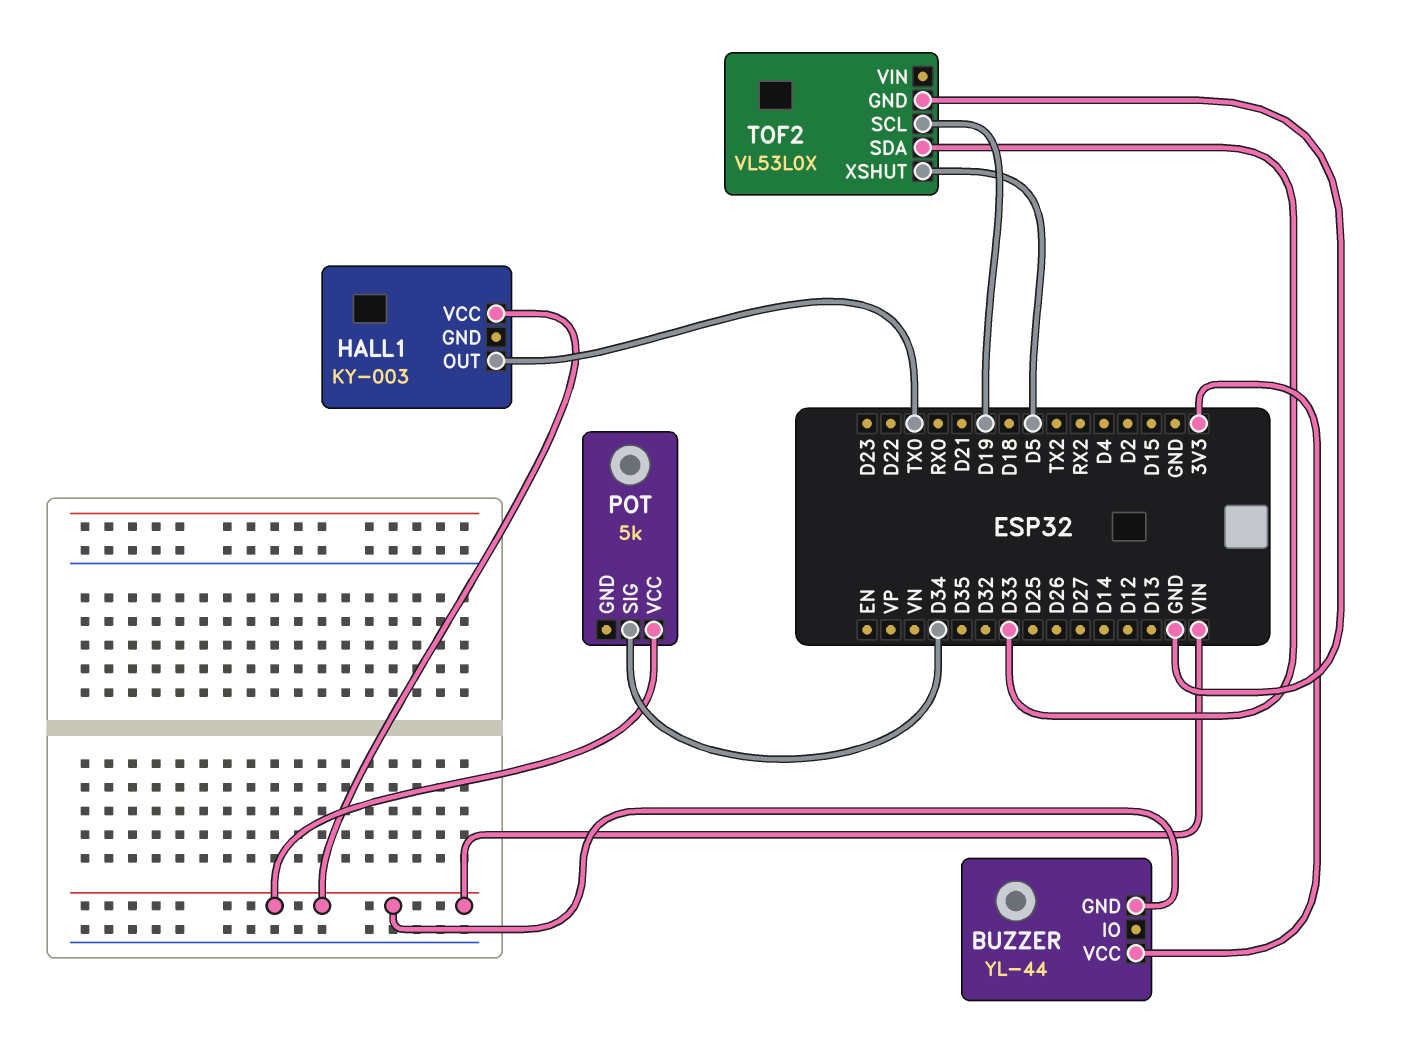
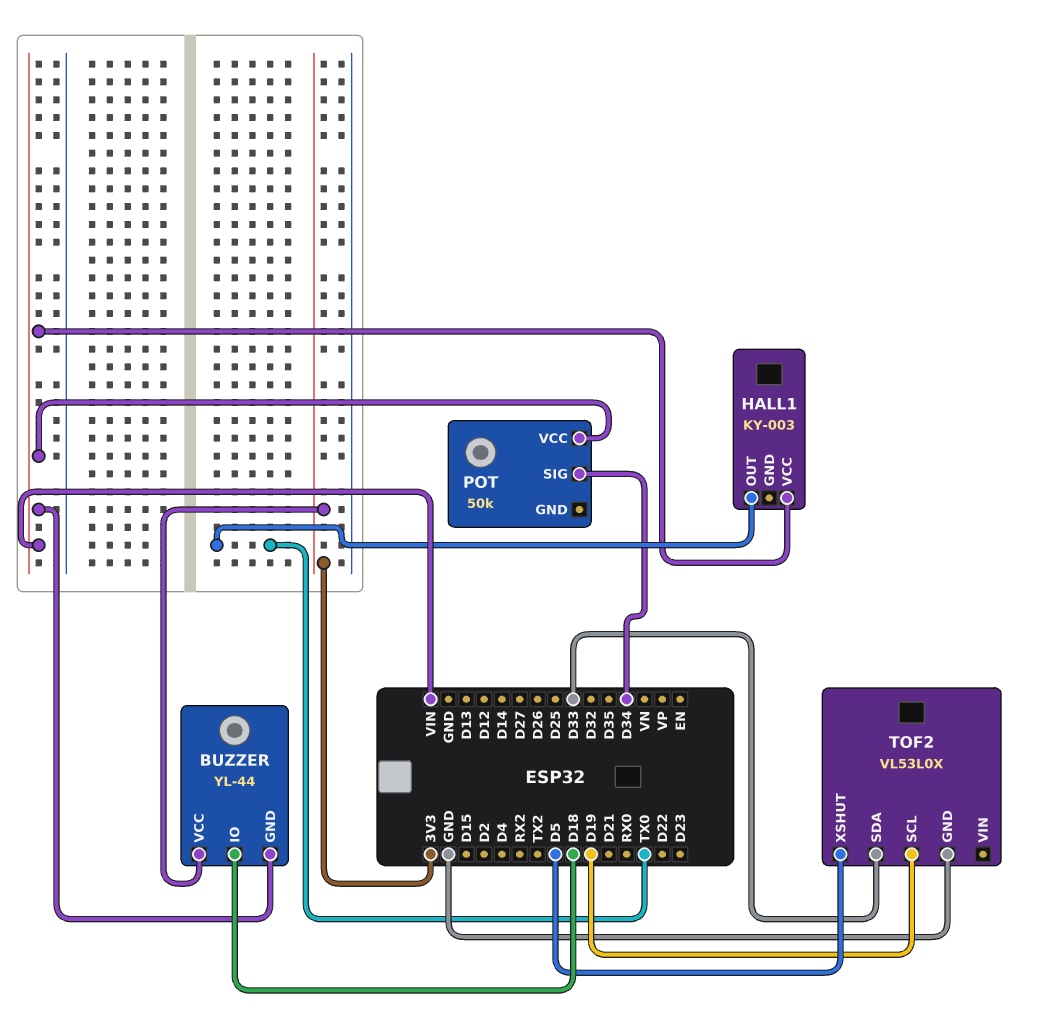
BUZZER pin IO: none -> D18
POT: 5k -> 50k

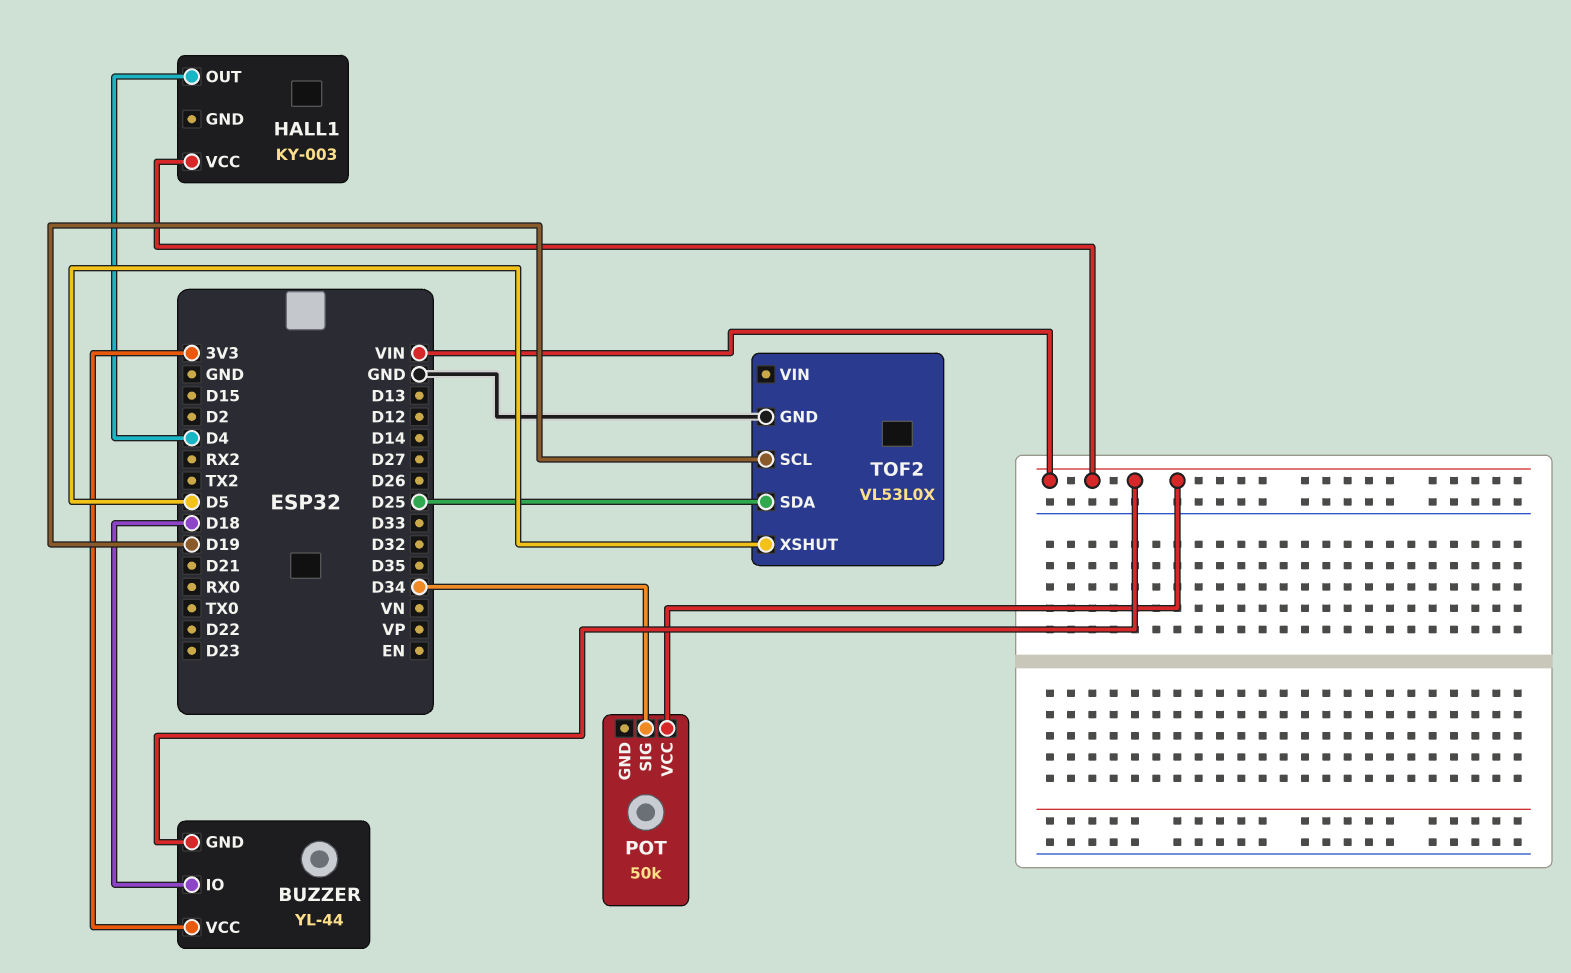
HALL1 pin OUT: TX0 -> D4
TOF2 pin SDA: D33 -> D25

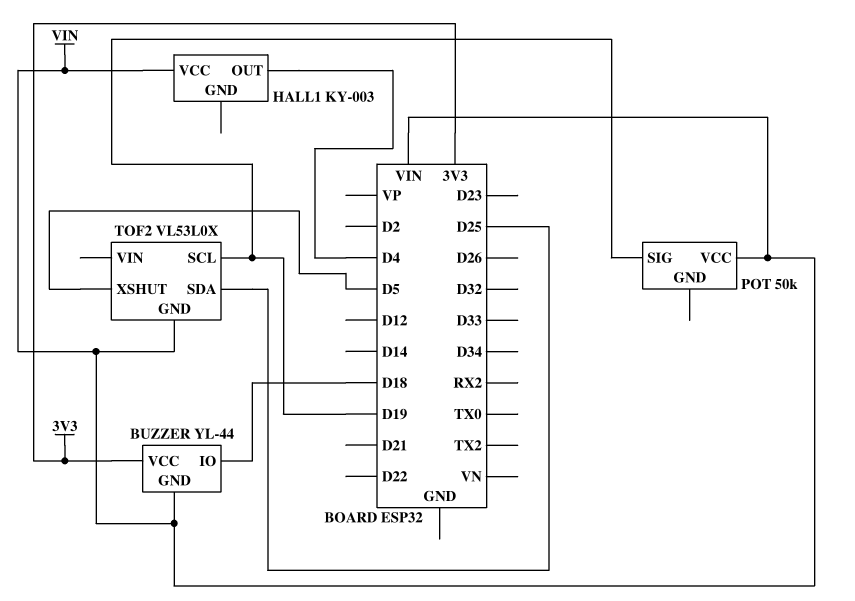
POT pin SIG: D34 -> D19
TOF2 pin GND: GND -> VIN

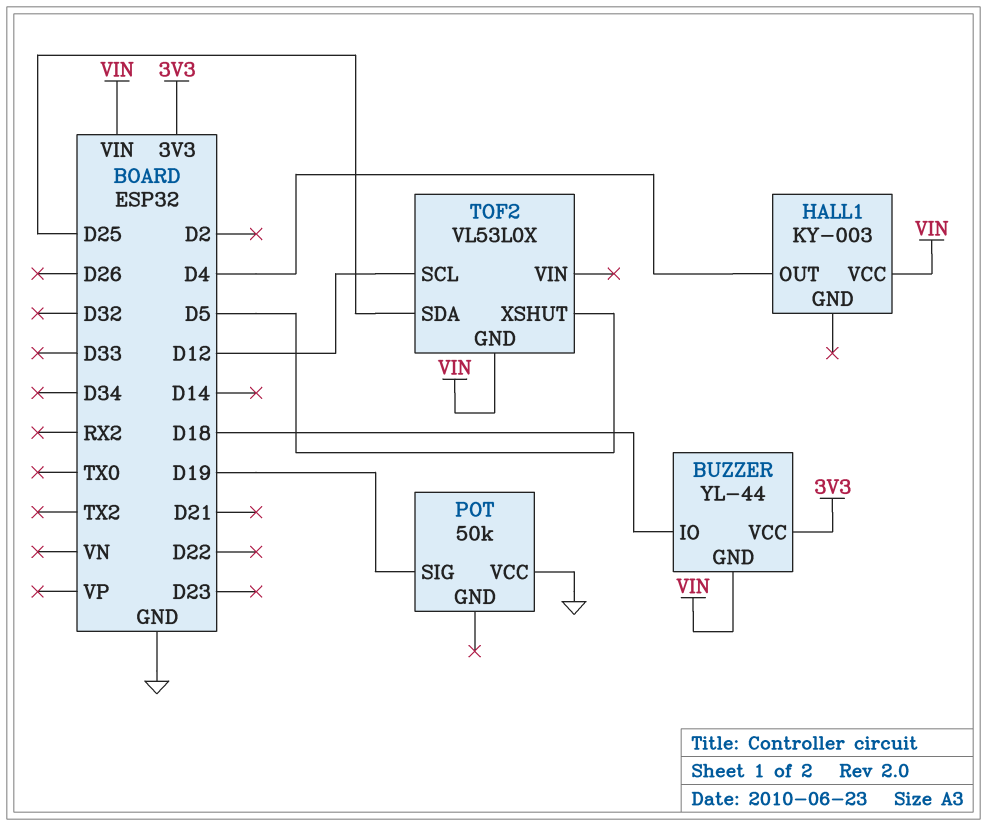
POT pin VCC: VIN -> GND
TOF2 pin SCL: D19 -> D12

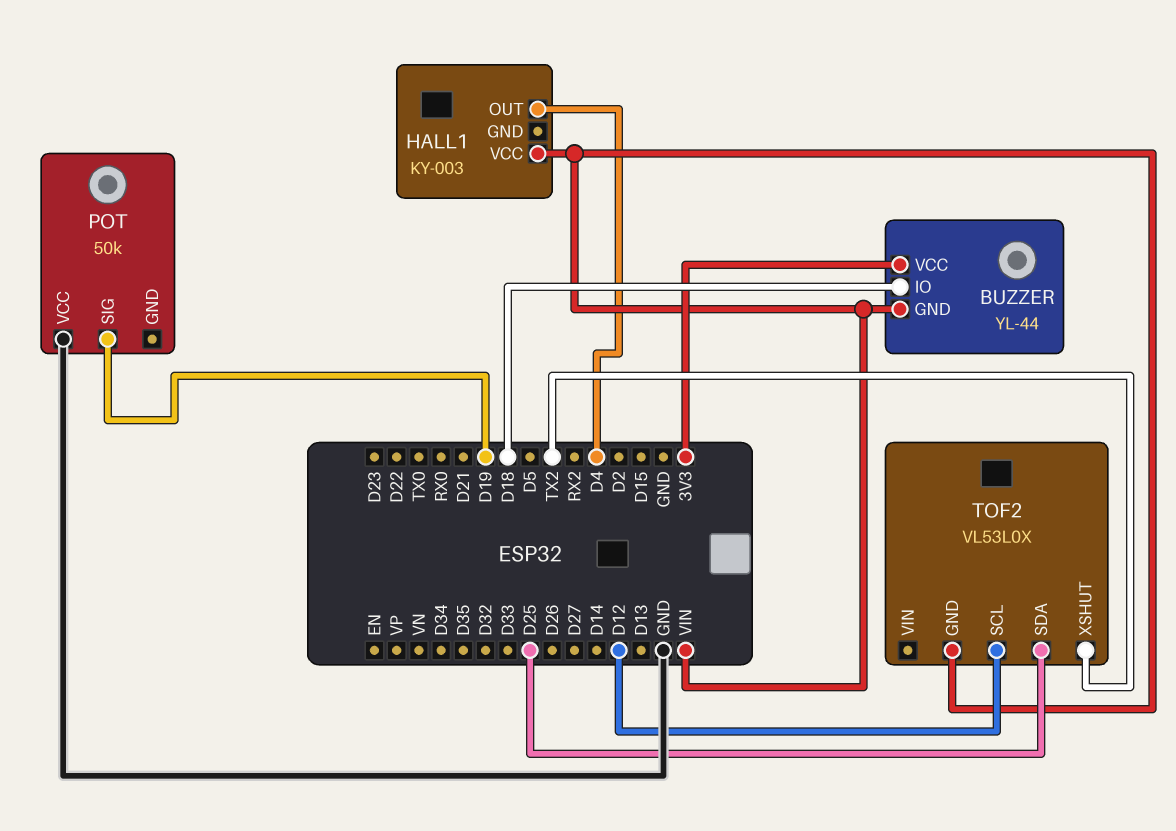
TOF2 pin XSHUT: D5 -> TX2

